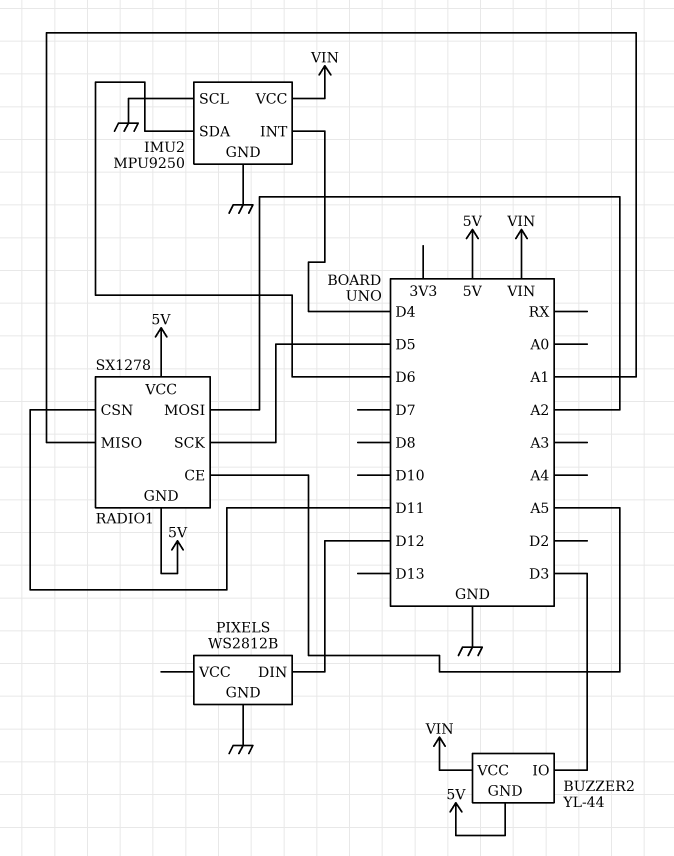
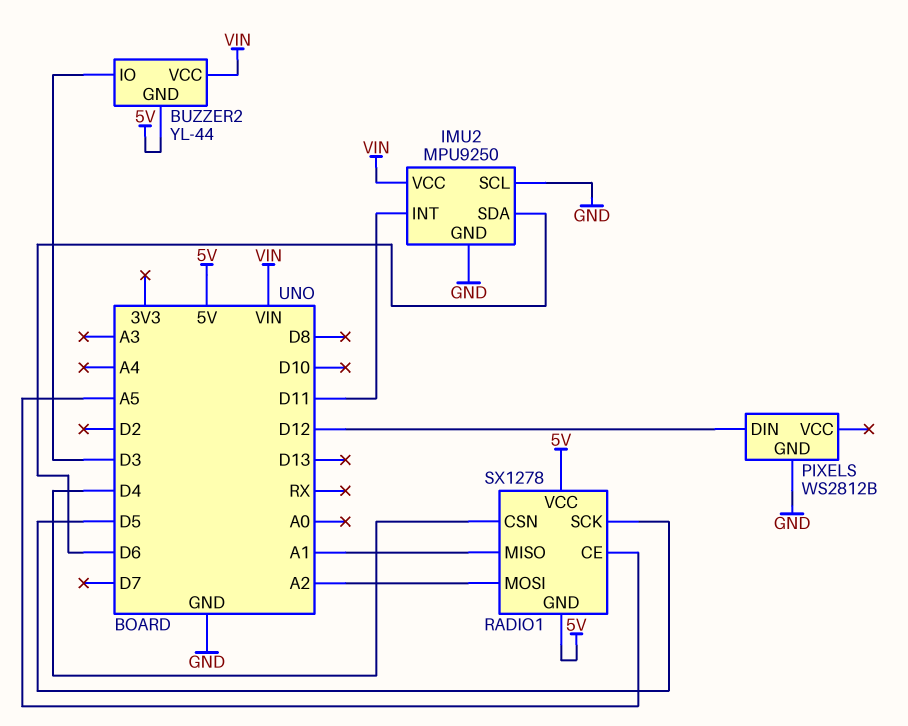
IMU2 pin INT: D4 -> D11
RADIO1 pin CSN: D11 -> D4

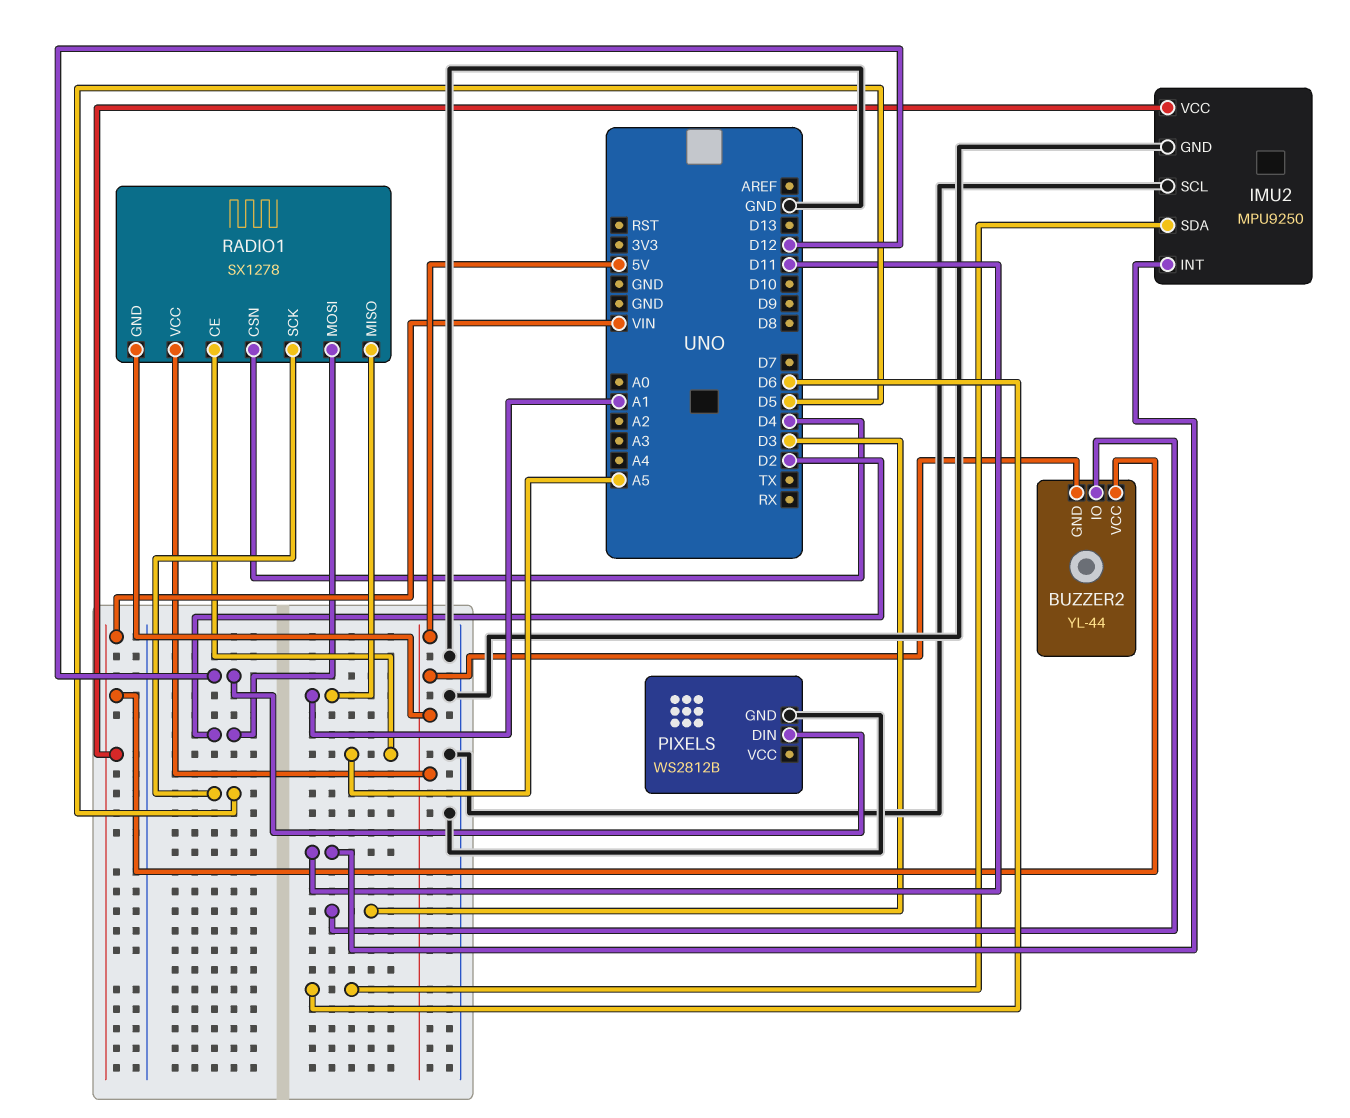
RADIO1 pin MOSI: A2 -> D2

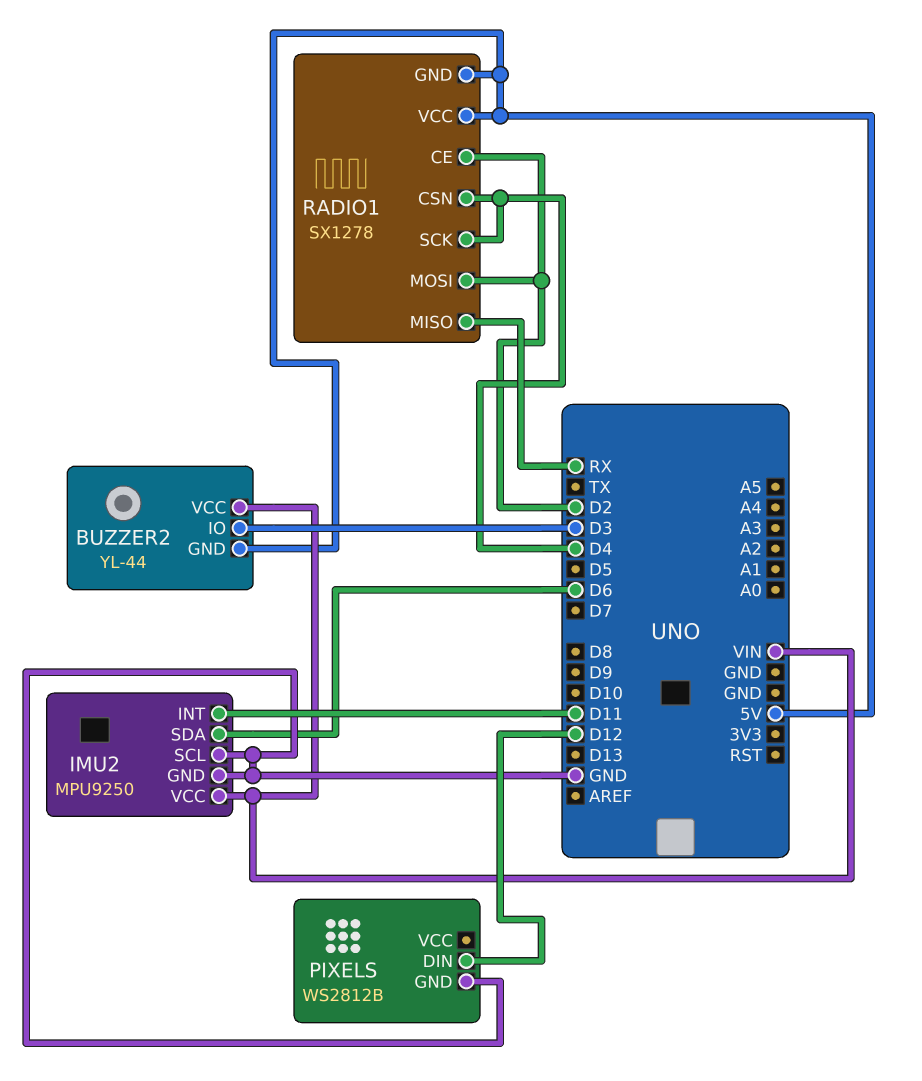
RADIO1 pin CE: A5 -> D2
RADIO1 pin MISO: A1 -> RX
RADIO1 pin SCK: D5 -> D4

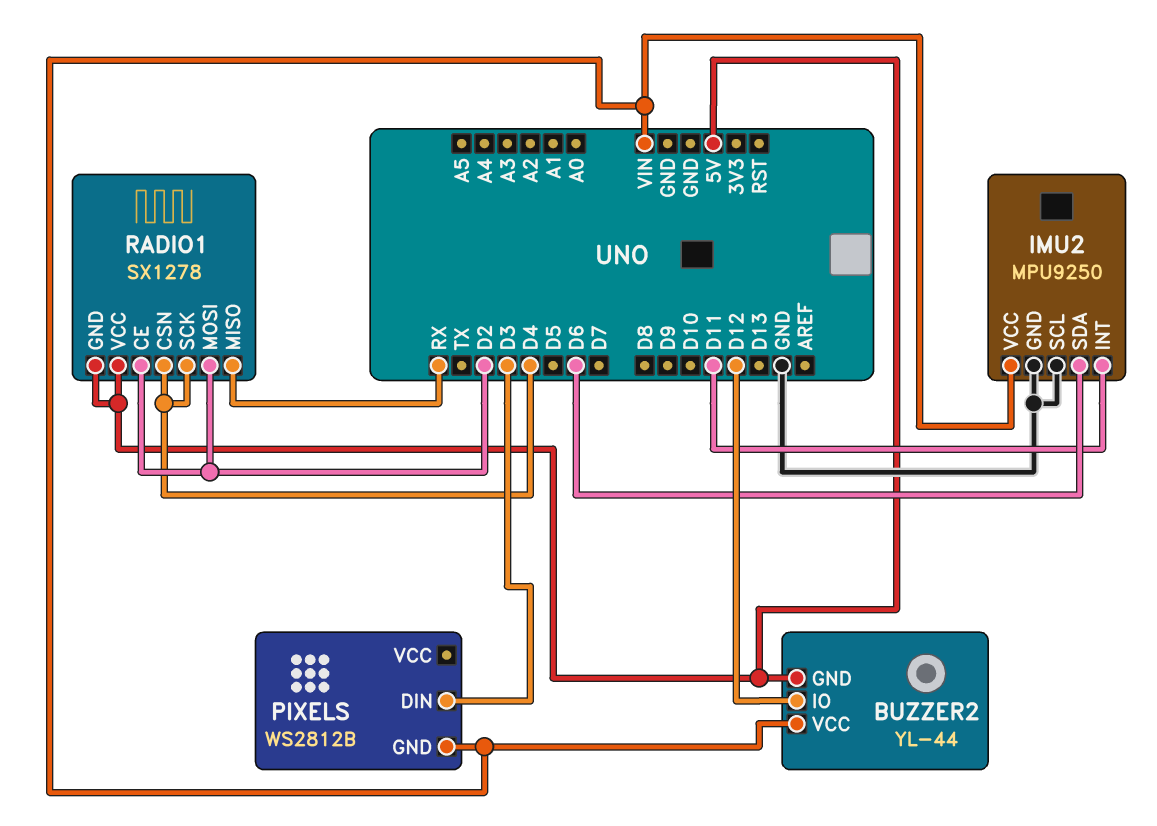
BUZZER2 pin IO: D3 -> D12
PIXELS pin DIN: D12 -> D3
PIXELS pin GND: GND -> VIN

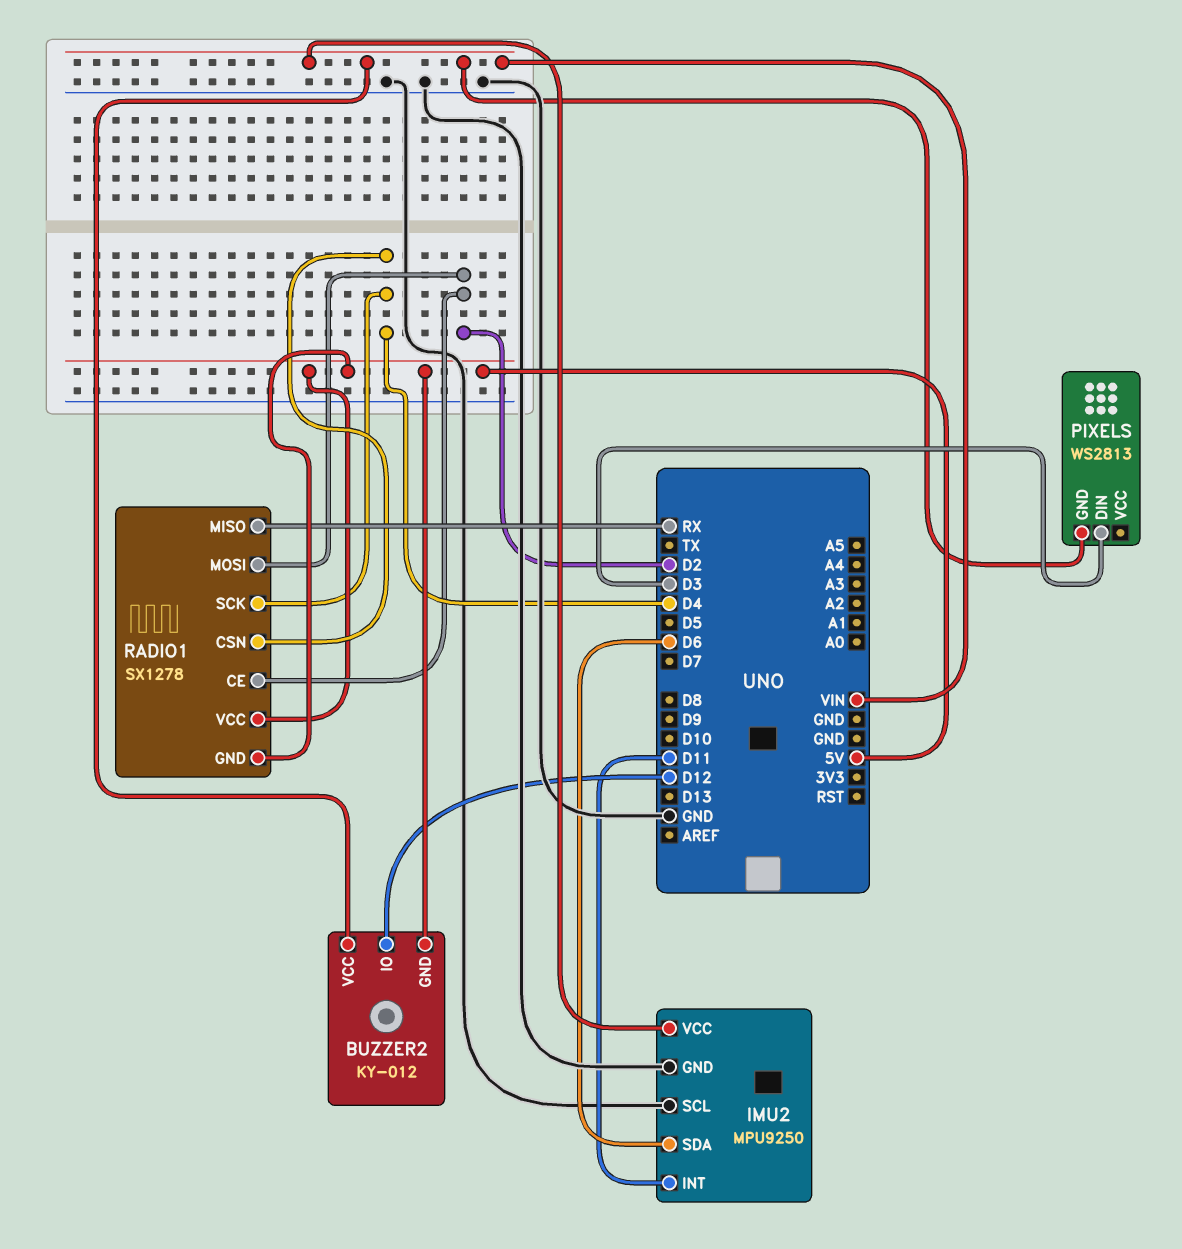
BUZZER2: YL-44 -> KY-012
PIXELS: WS2812B -> WS2813

